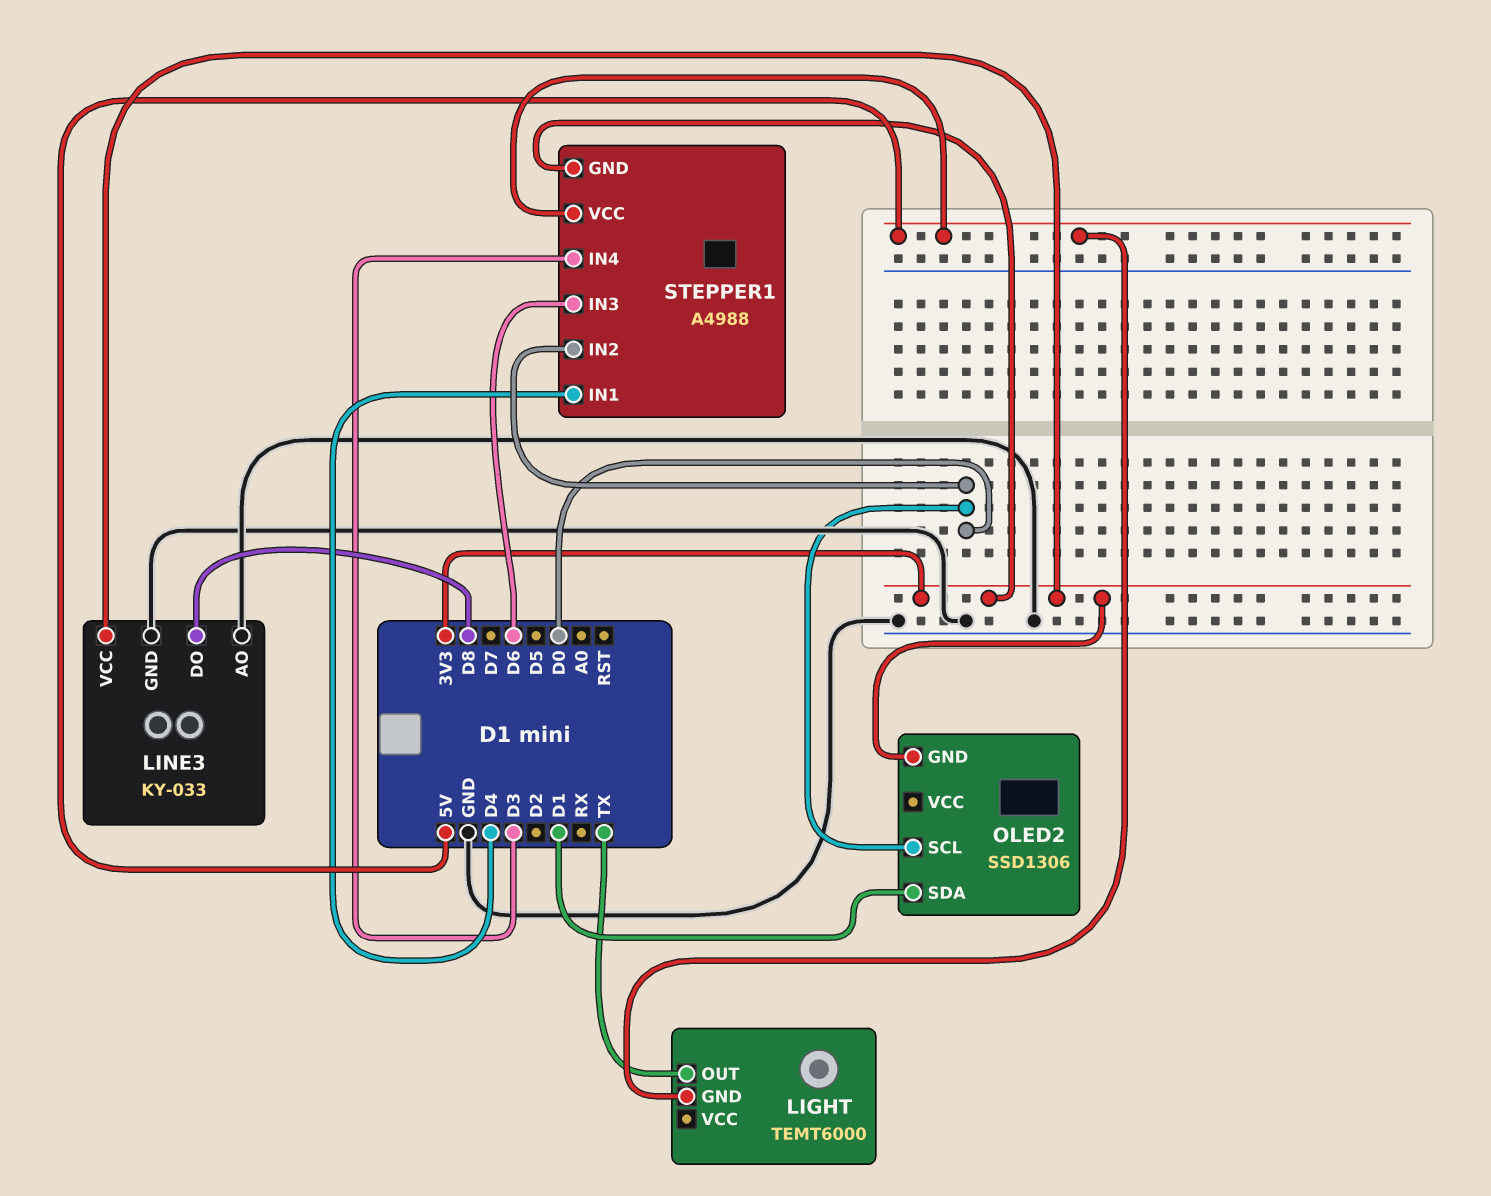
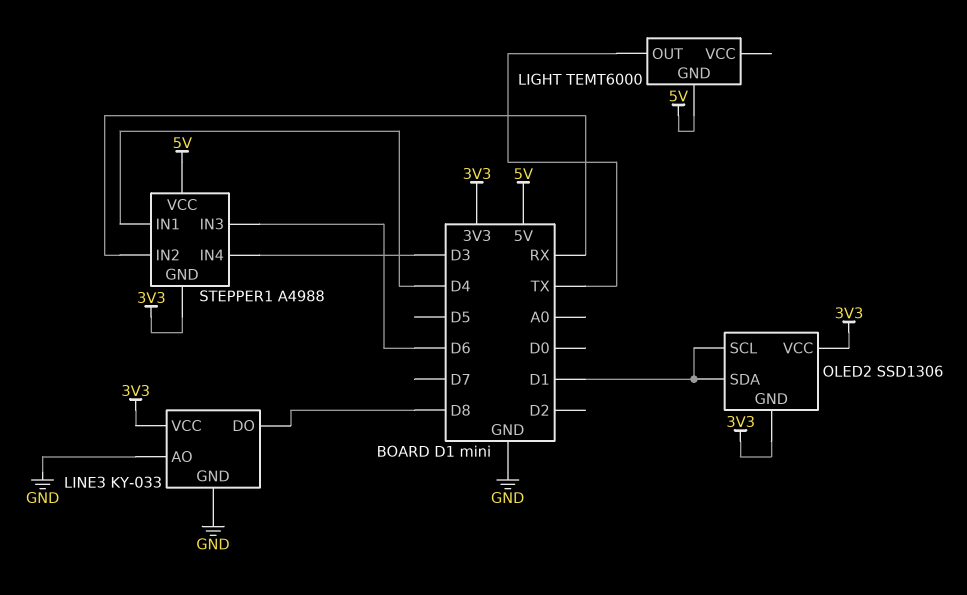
OLED2 pin SCL: D0 -> D1
OLED2 pin VCC: none -> 3V3
STEPPER1 pin IN2: D0 -> RX

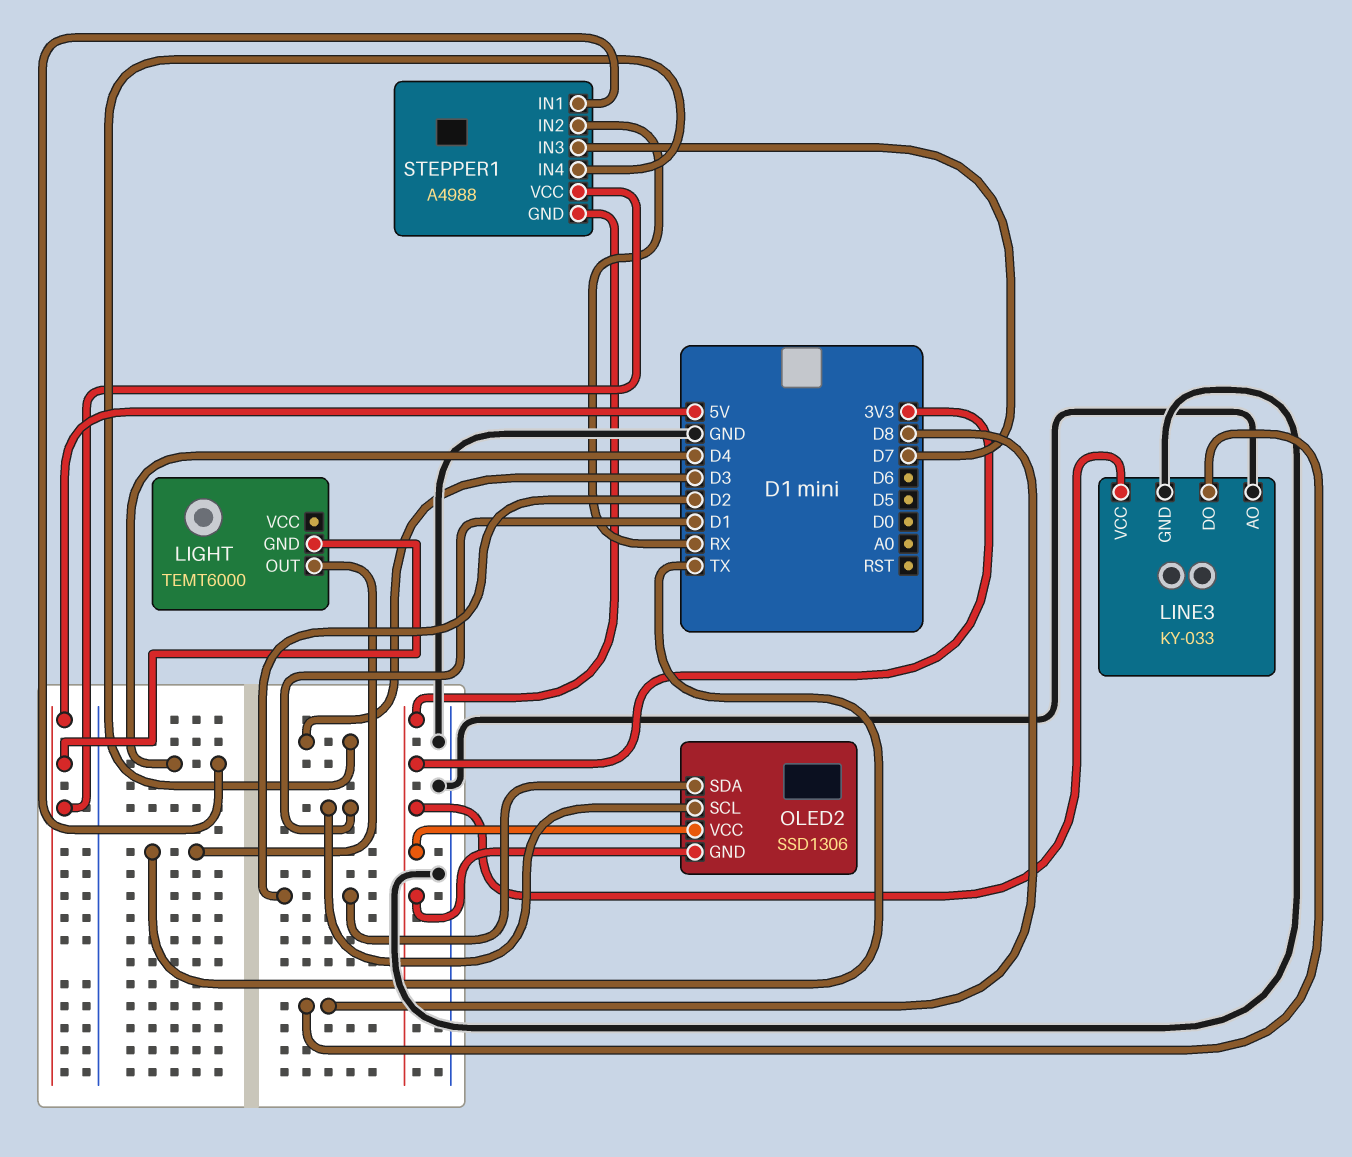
OLED2 pin SDA: D1 -> D2
STEPPER1 pin IN3: D6 -> D7

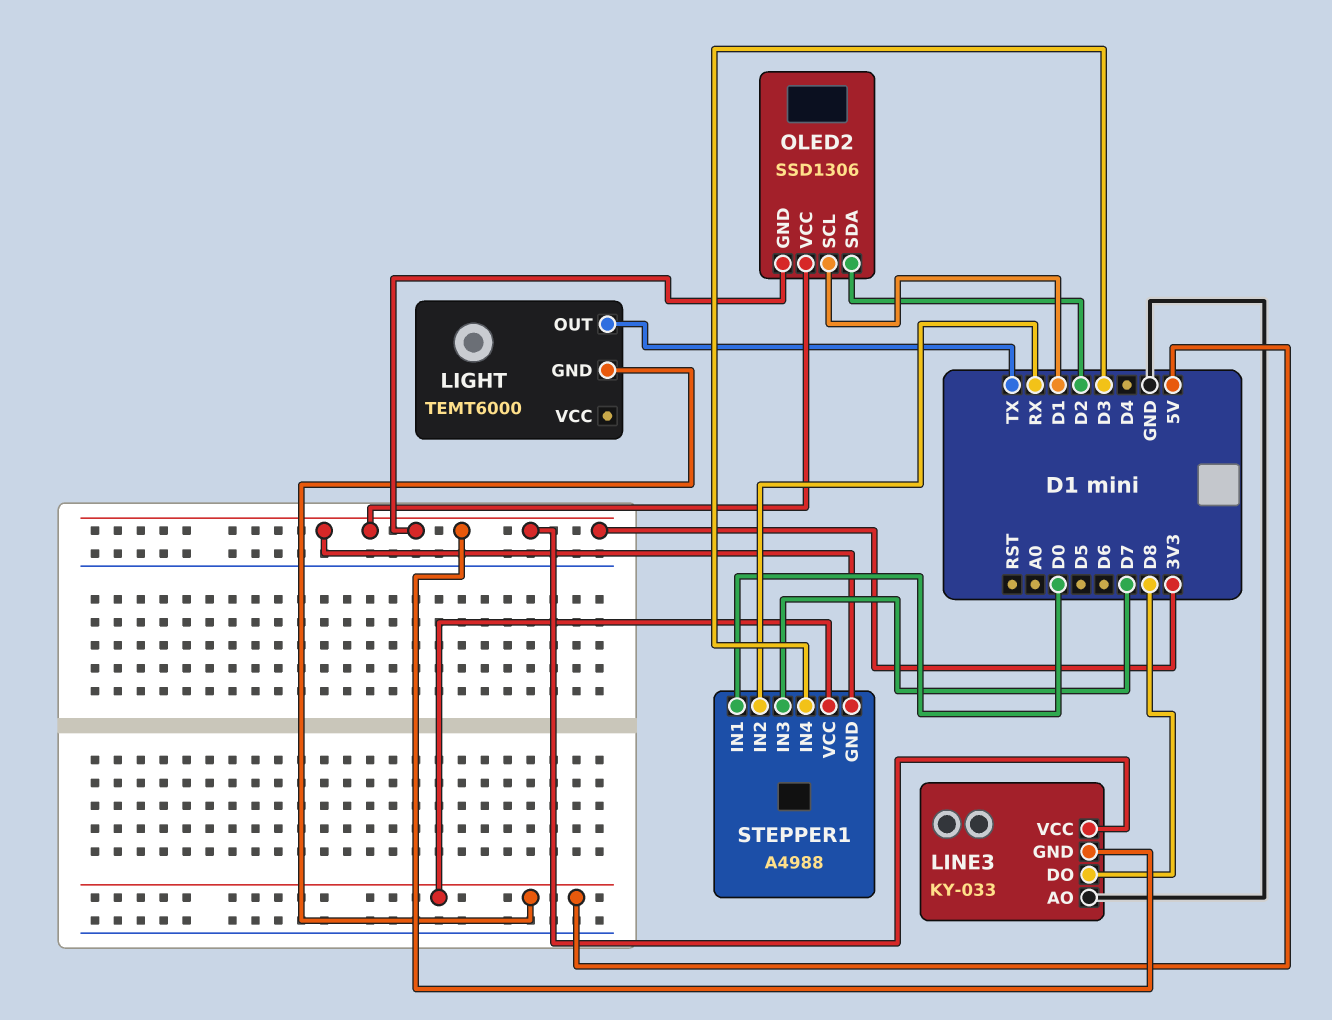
LINE3 pin GND: GND -> 3V3
STEPPER1 pin IN1: D4 -> D0

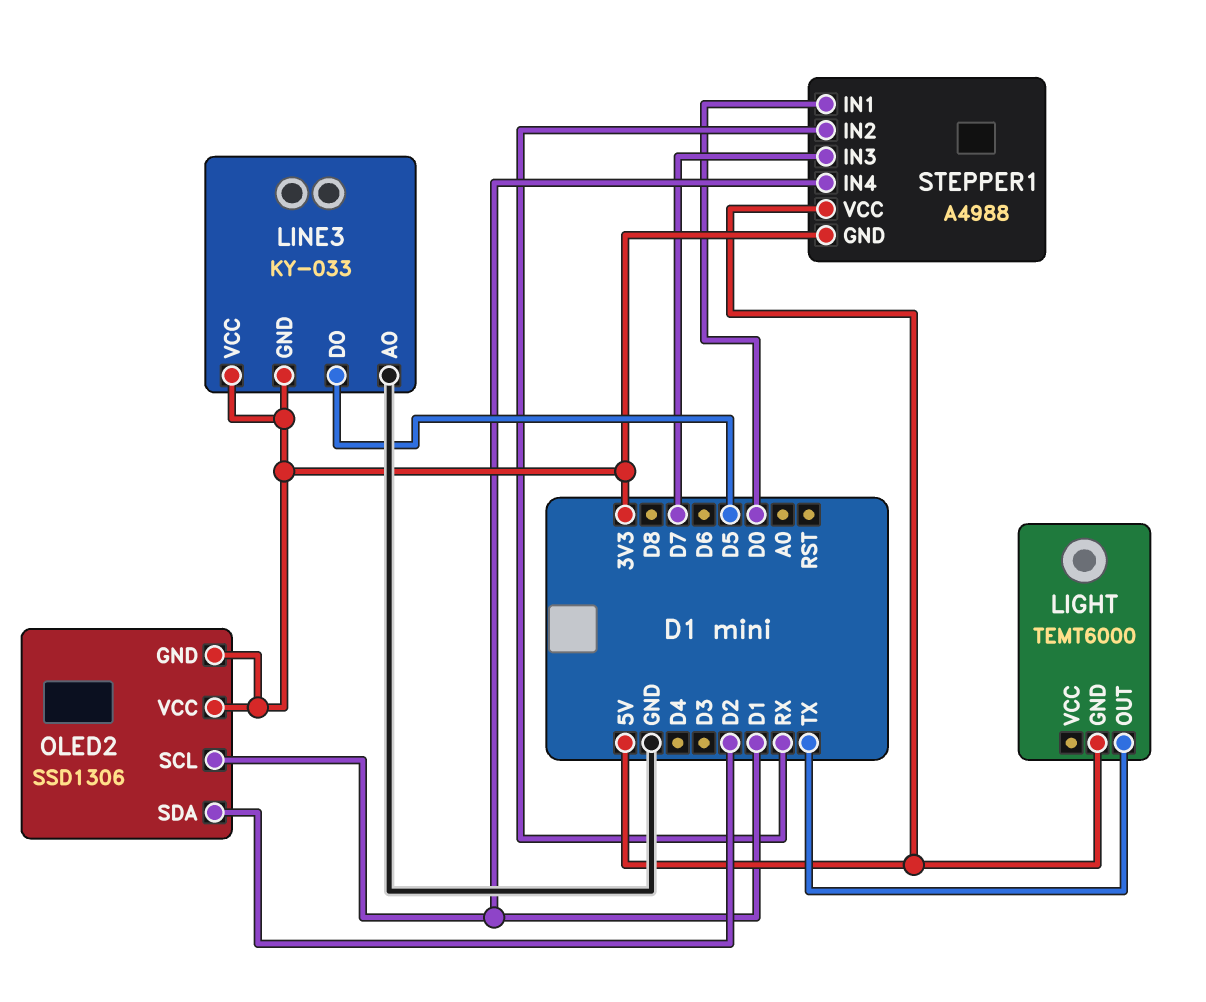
LINE3 pin DO: D8 -> D5
STEPPER1 pin IN4: D3 -> D1

